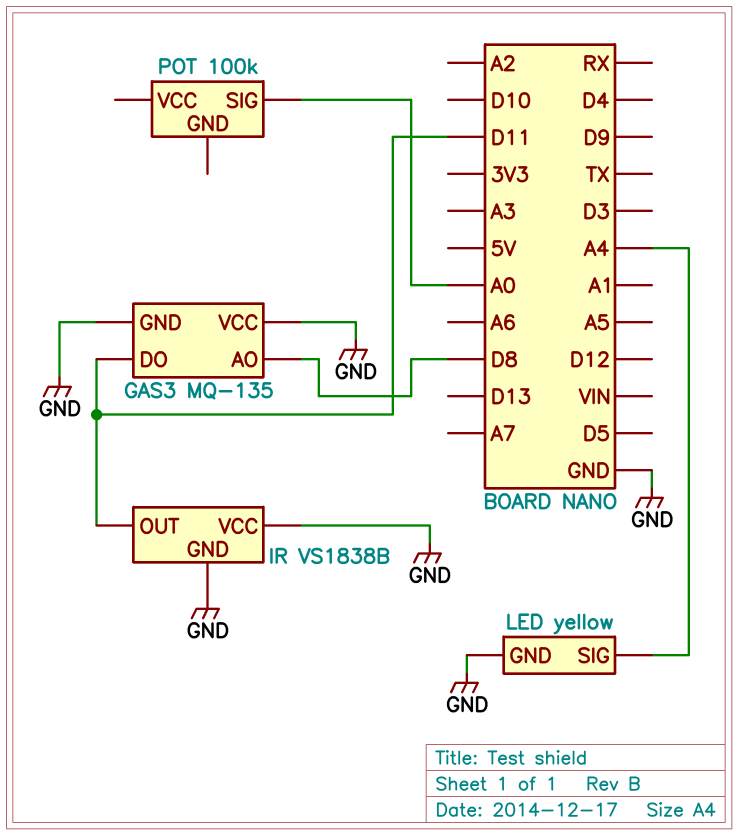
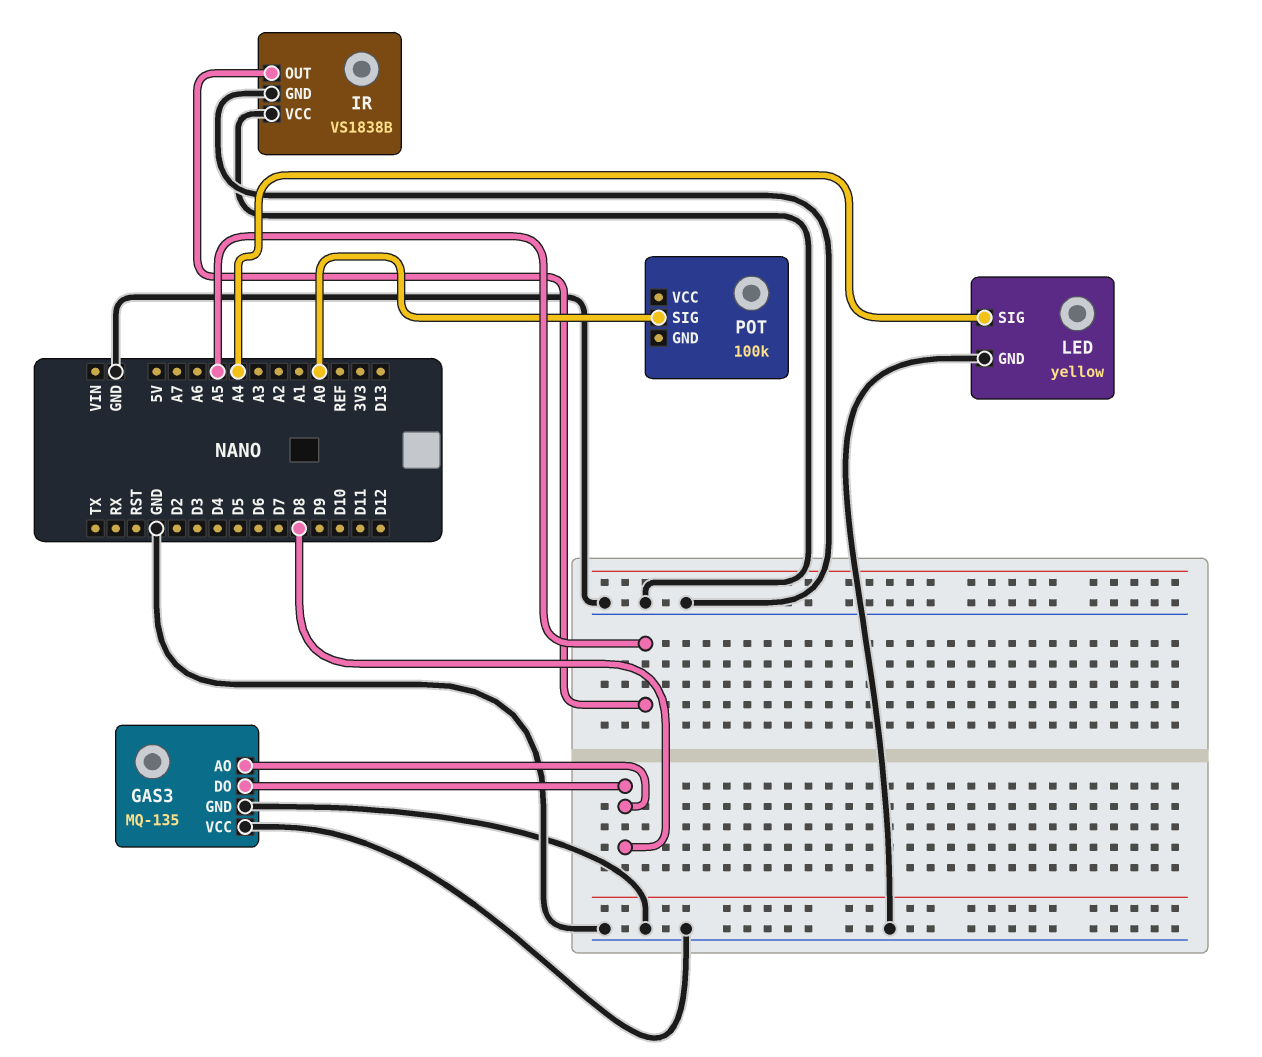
GAS3 pin DO: D11 -> D8
IR pin OUT: D11 -> A5

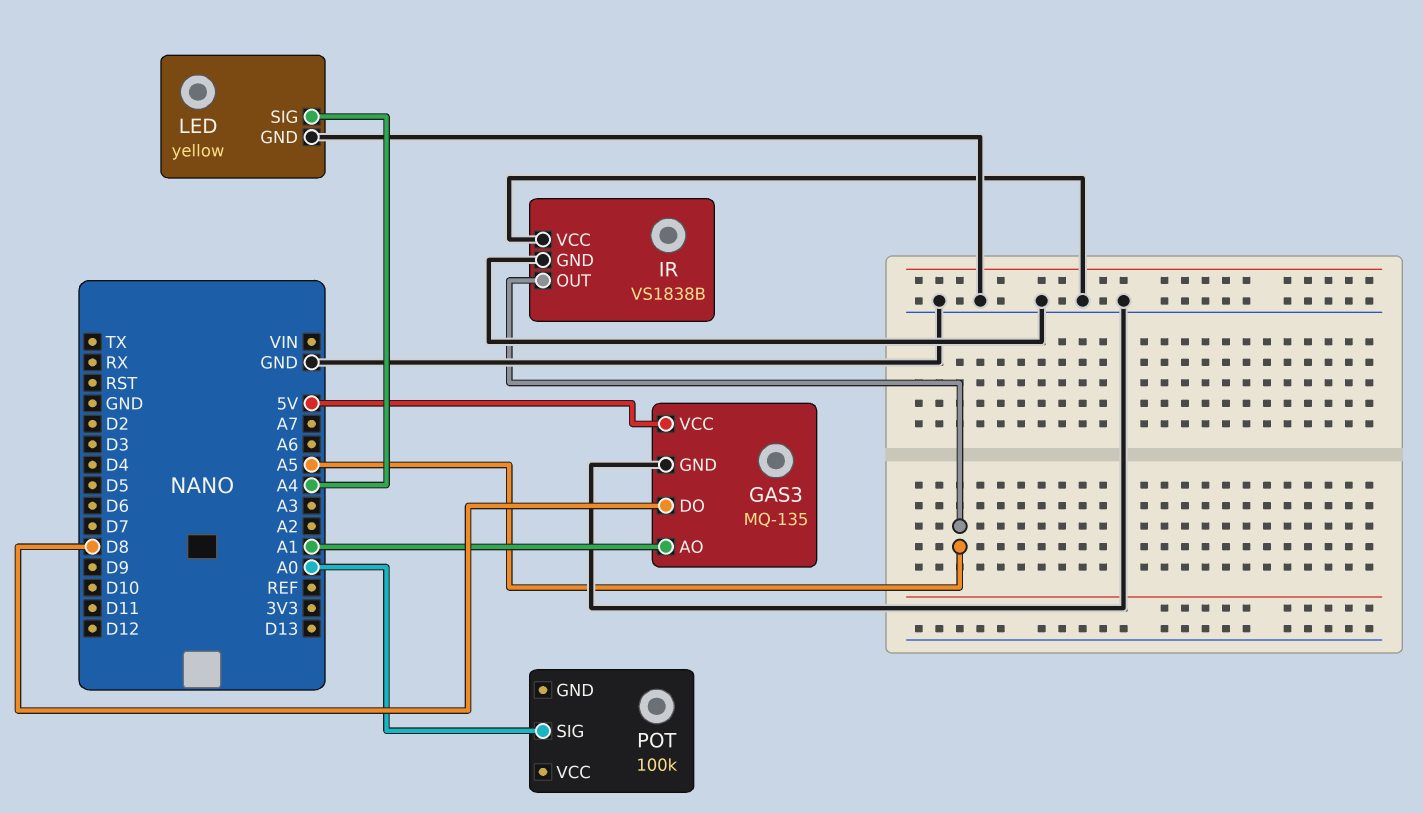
GAS3 pin AO: D8 -> A1
GAS3 pin VCC: GND -> 5V

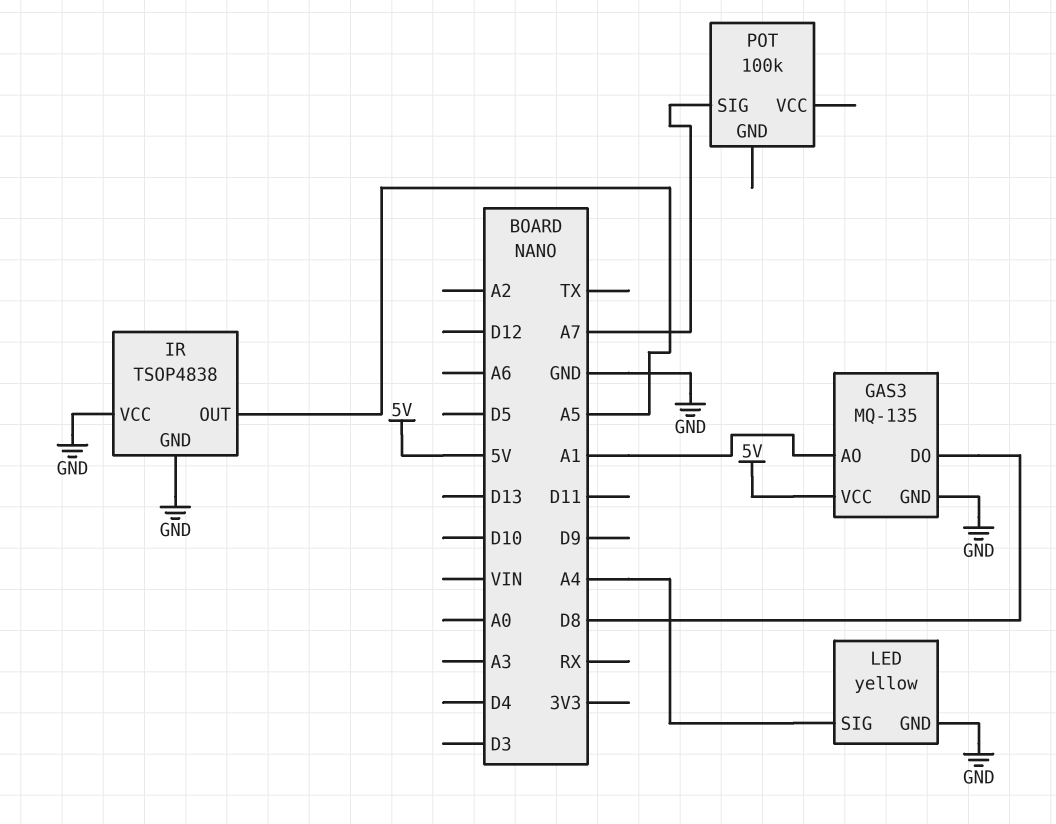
IR: VS1838B -> TSOP4838
POT pin SIG: A0 -> A7

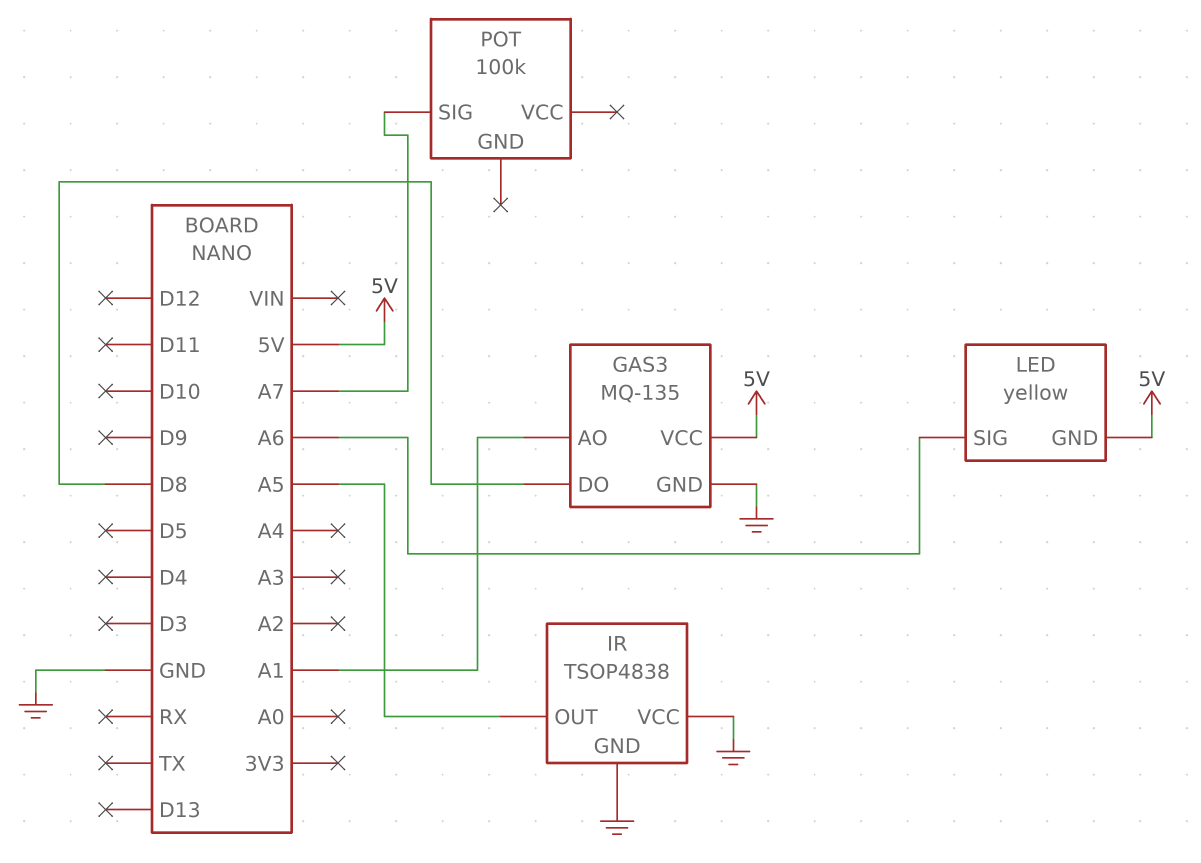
LED pin GND: GND -> 5V
LED pin SIG: A4 -> A6

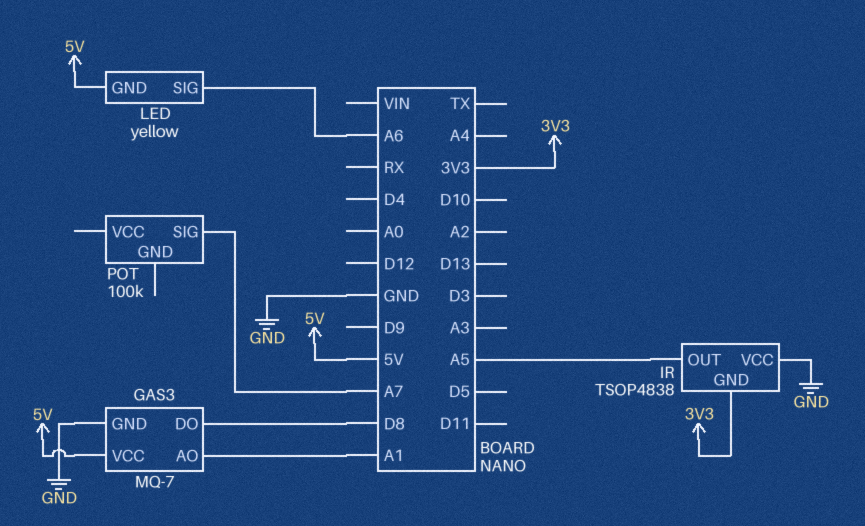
GAS3: MQ-135 -> MQ-7
IR pin GND: GND -> 3V3

